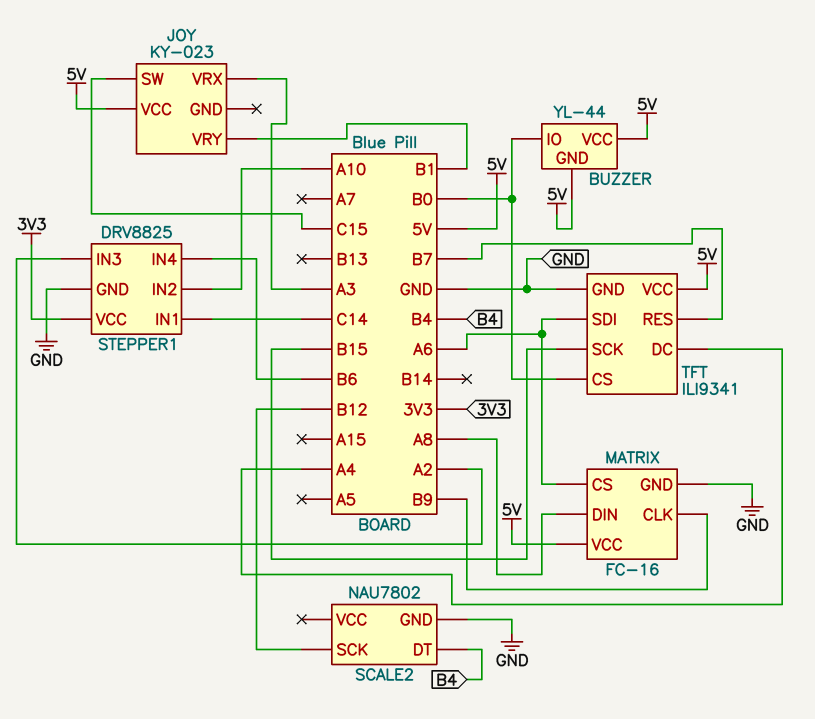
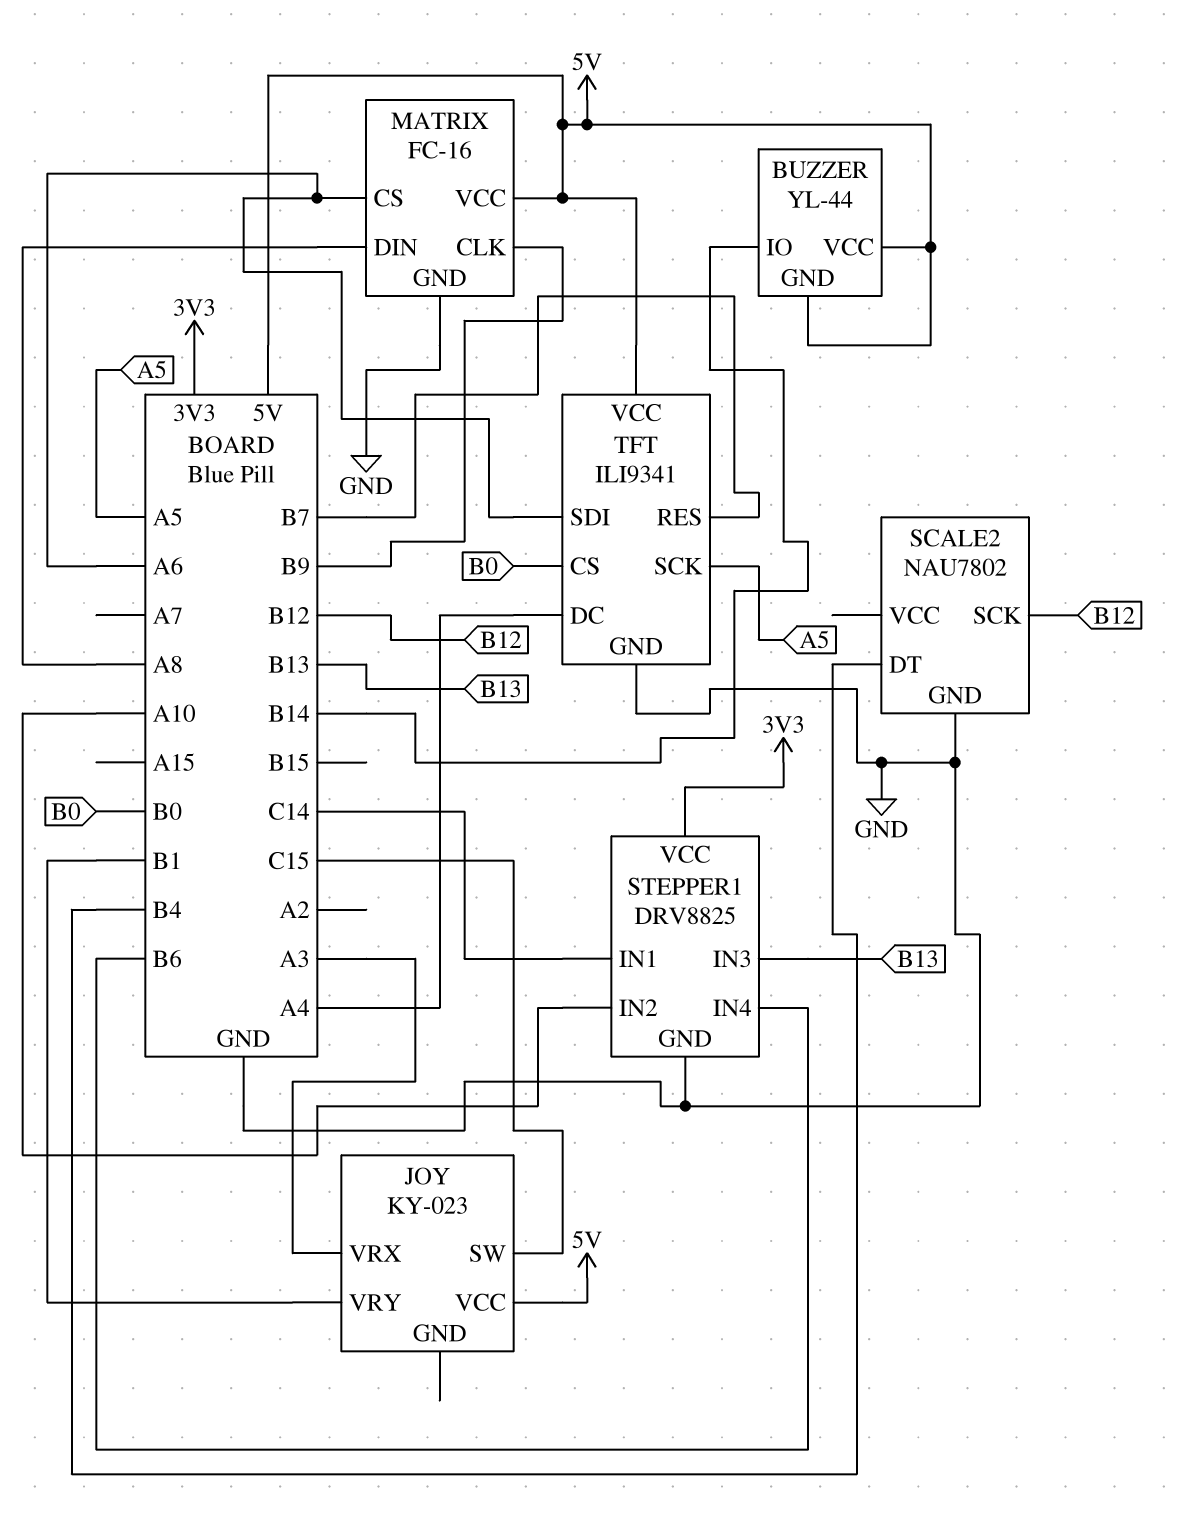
BUZZER pin IO: B0 -> B14
STEPPER1 pin IN3: A2 -> B13
TFT pin SCK: B15 -> A5

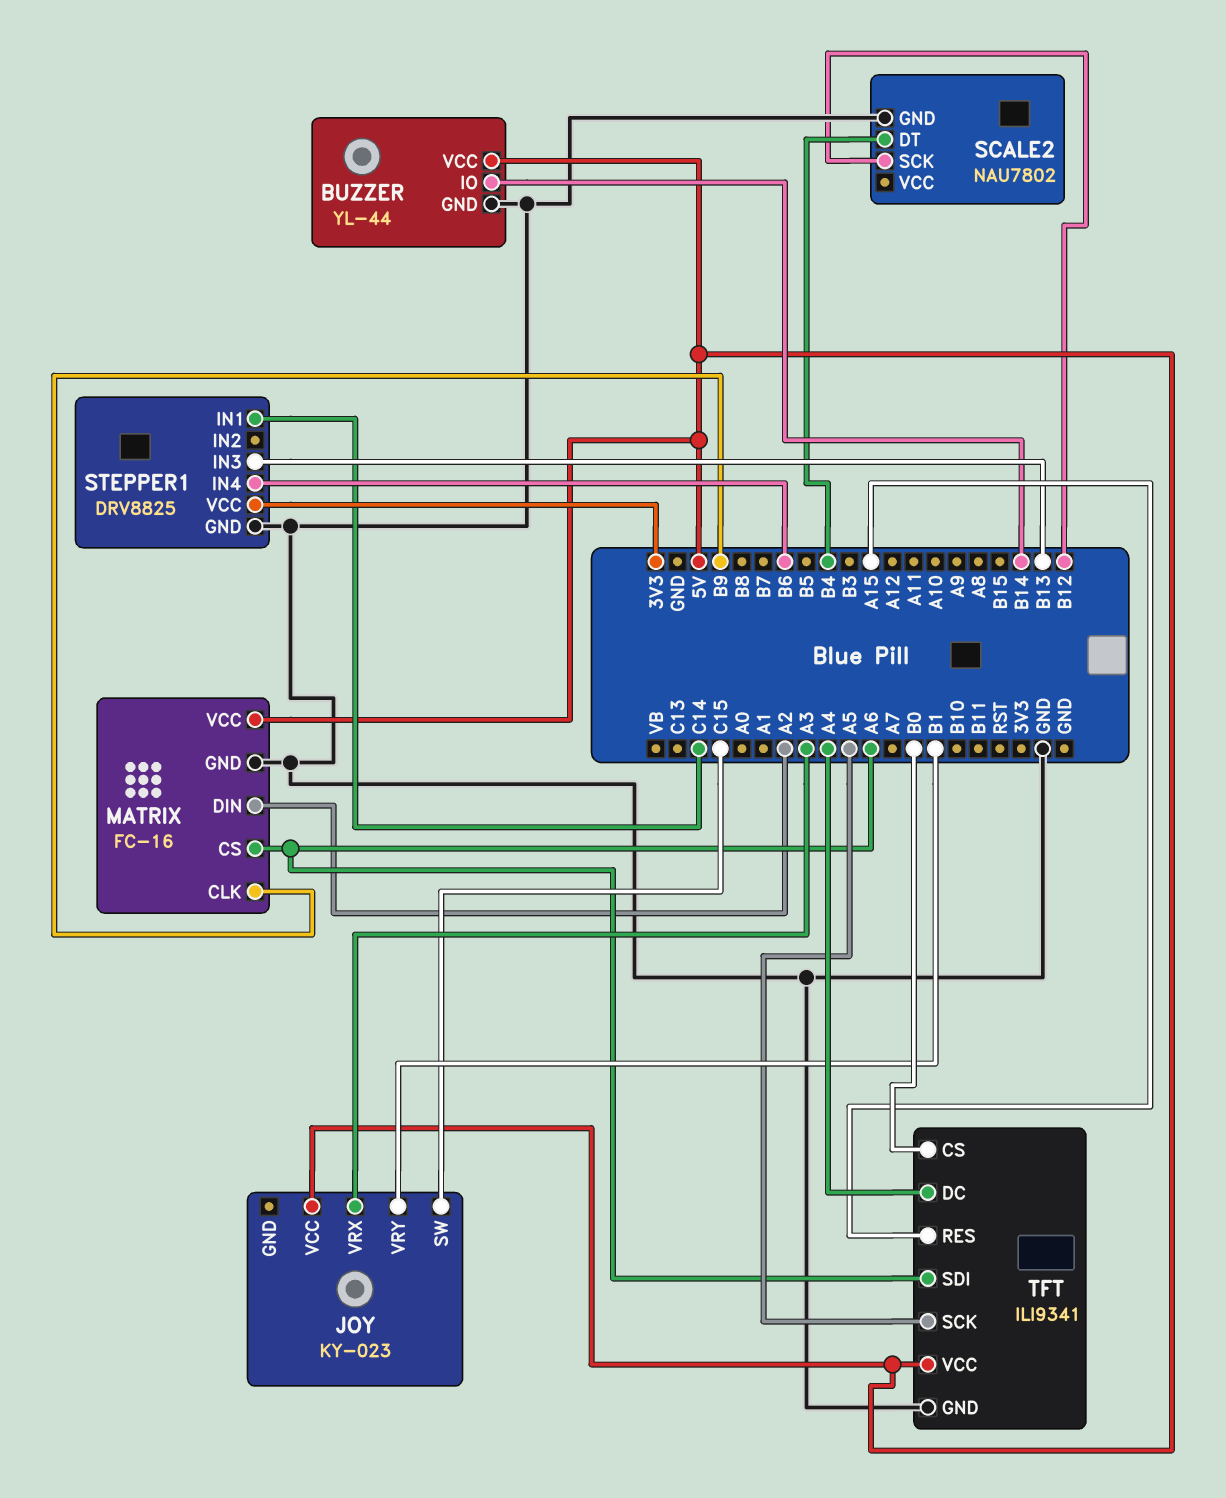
BUZZER pin GND: 5V -> GND
MATRIX pin DIN: A8 -> A2
STEPPER1 pin IN2: A10 -> none
TFT pin RES: B7 -> A15

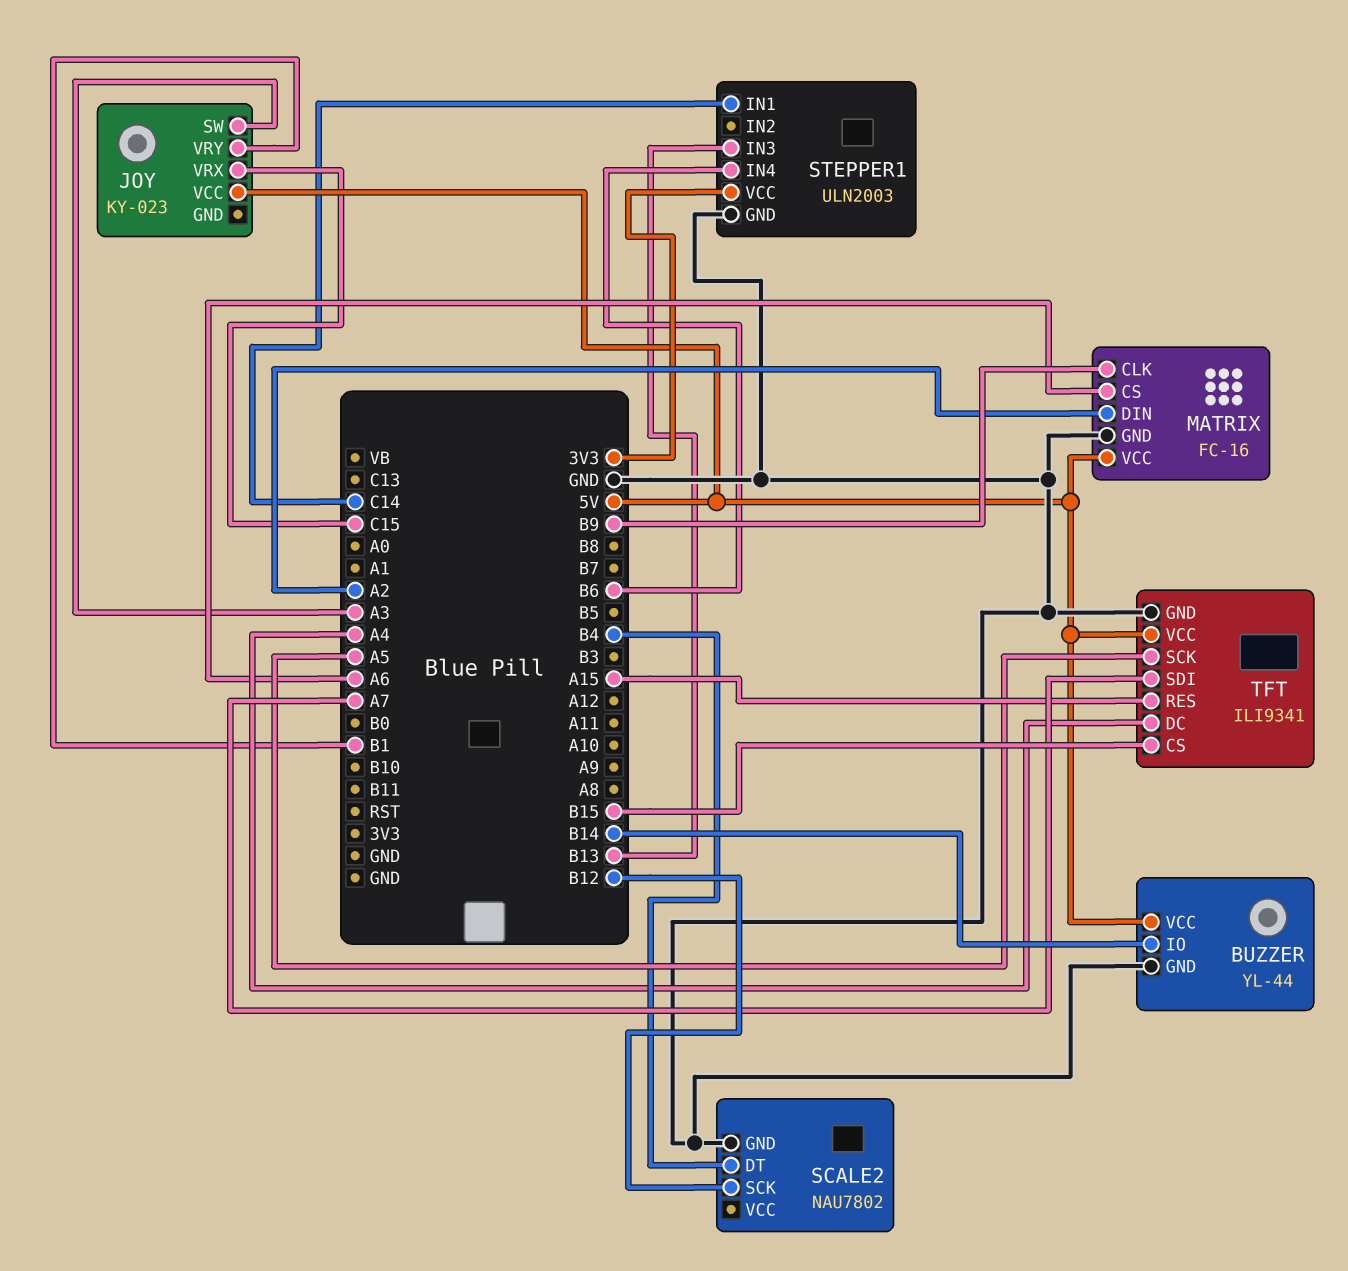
JOY pin SW: C15 -> A3
JOY pin VRX: A3 -> C15
STEPPER1: DRV8825 -> ULN2003
TFT pin CS: B0 -> B15
TFT pin SDI: A6 -> A7

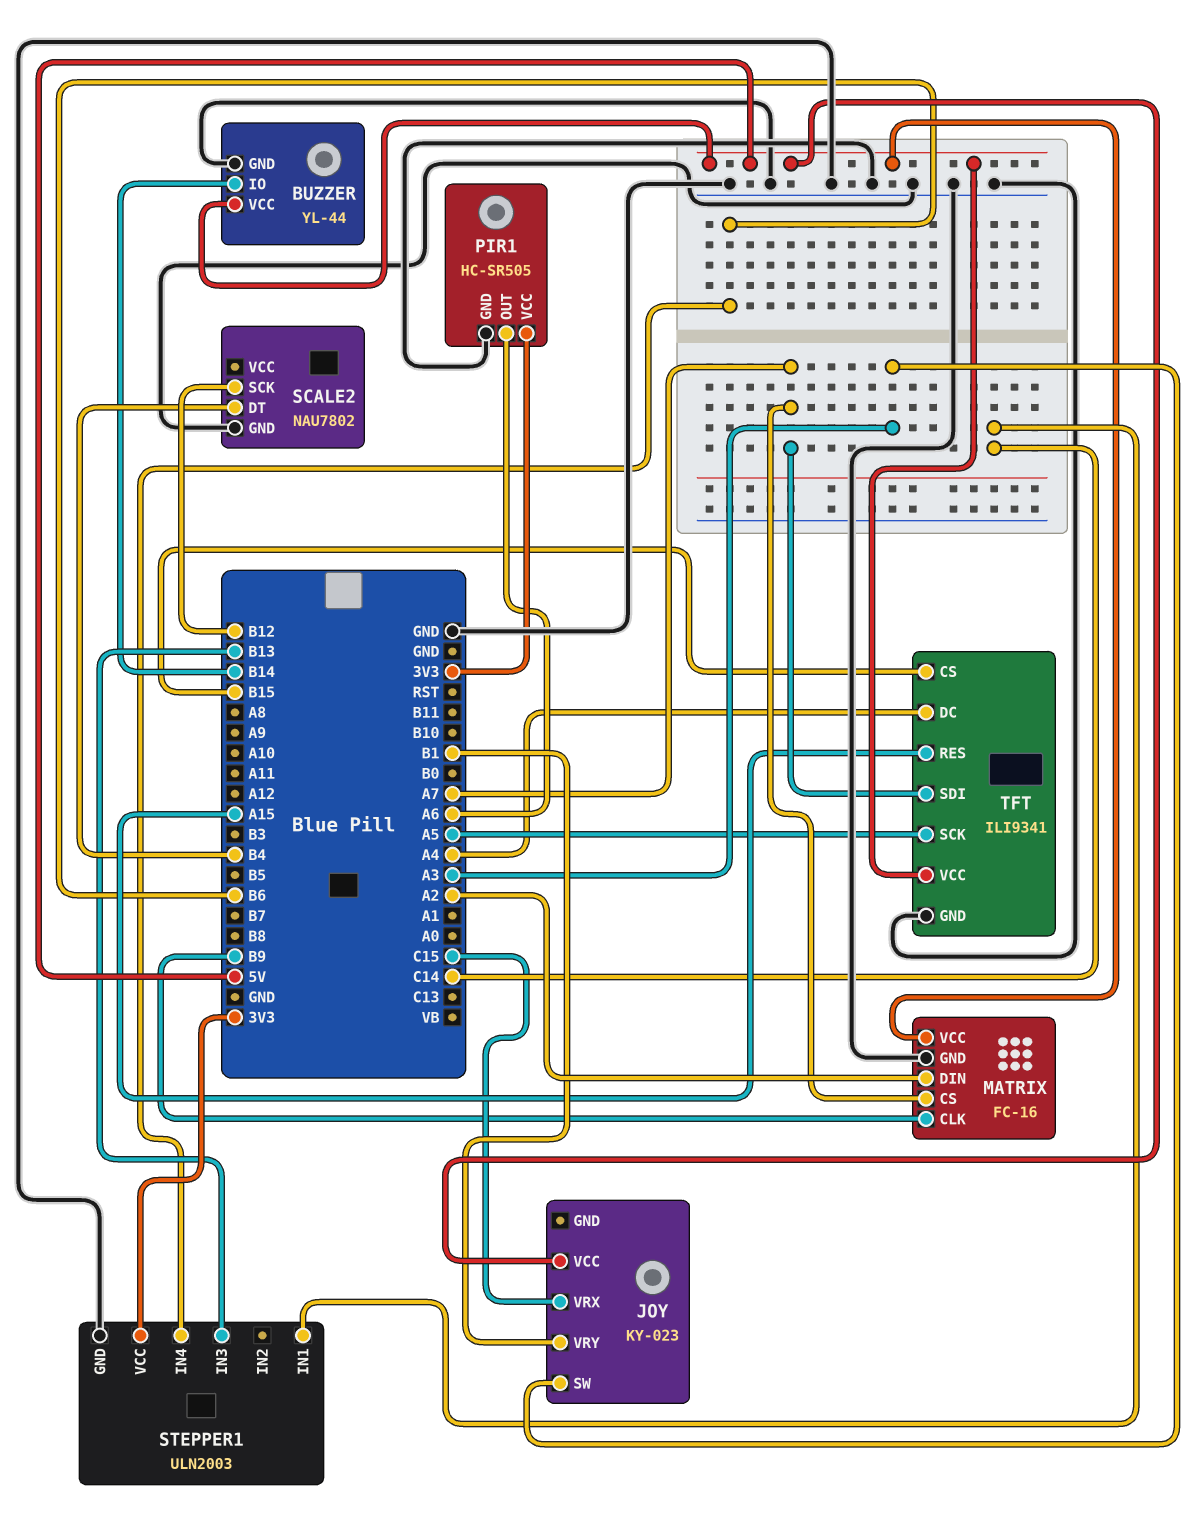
MATRIX pin CS: A6 -> A7
PIR1: none -> HC-SR505
PIR1 pin GND: none -> GND
PIR1 pin OUT: none -> A6
PIR1 pin VCC: none -> 3V3

